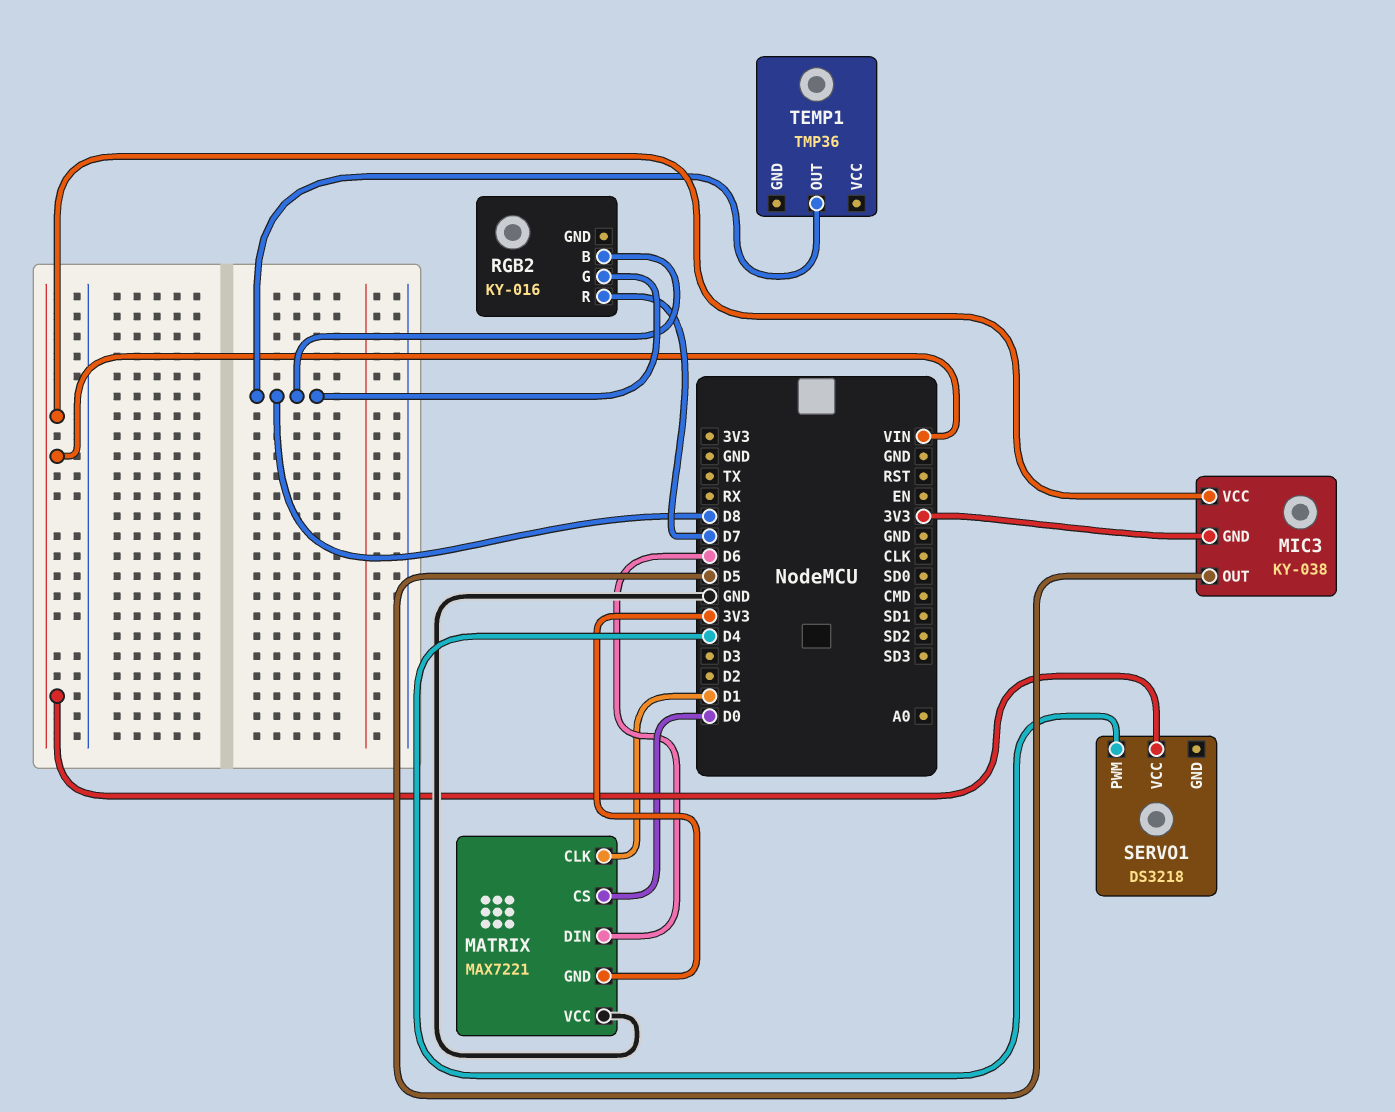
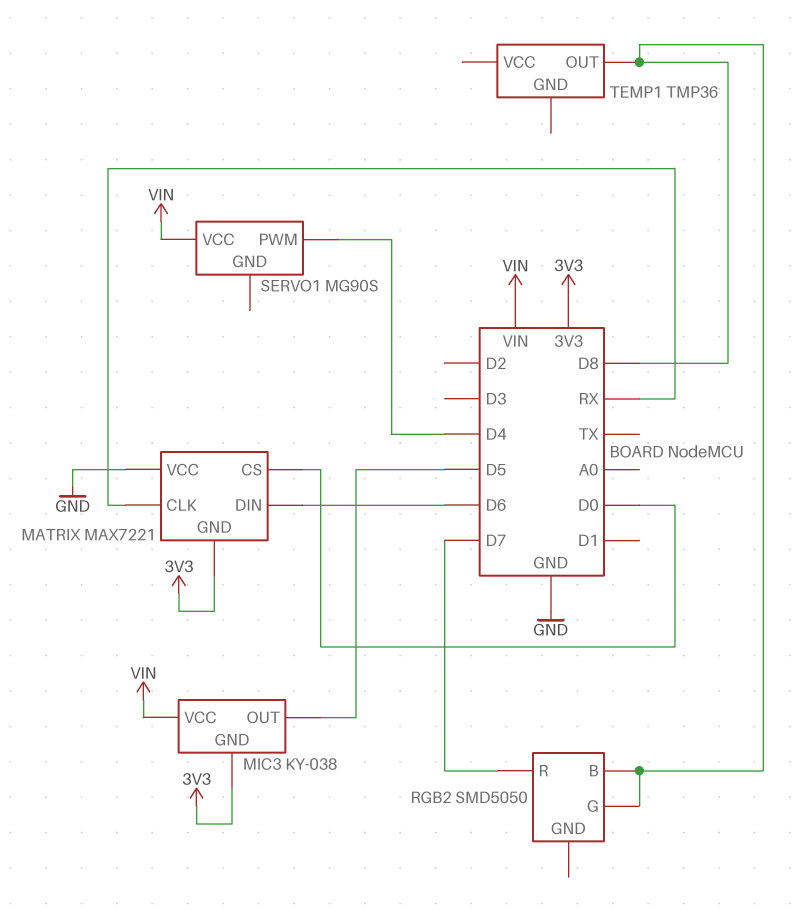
MATRIX pin CLK: D1 -> RX
RGB2: KY-016 -> SMD5050
SERVO1: DS3218 -> MG90S

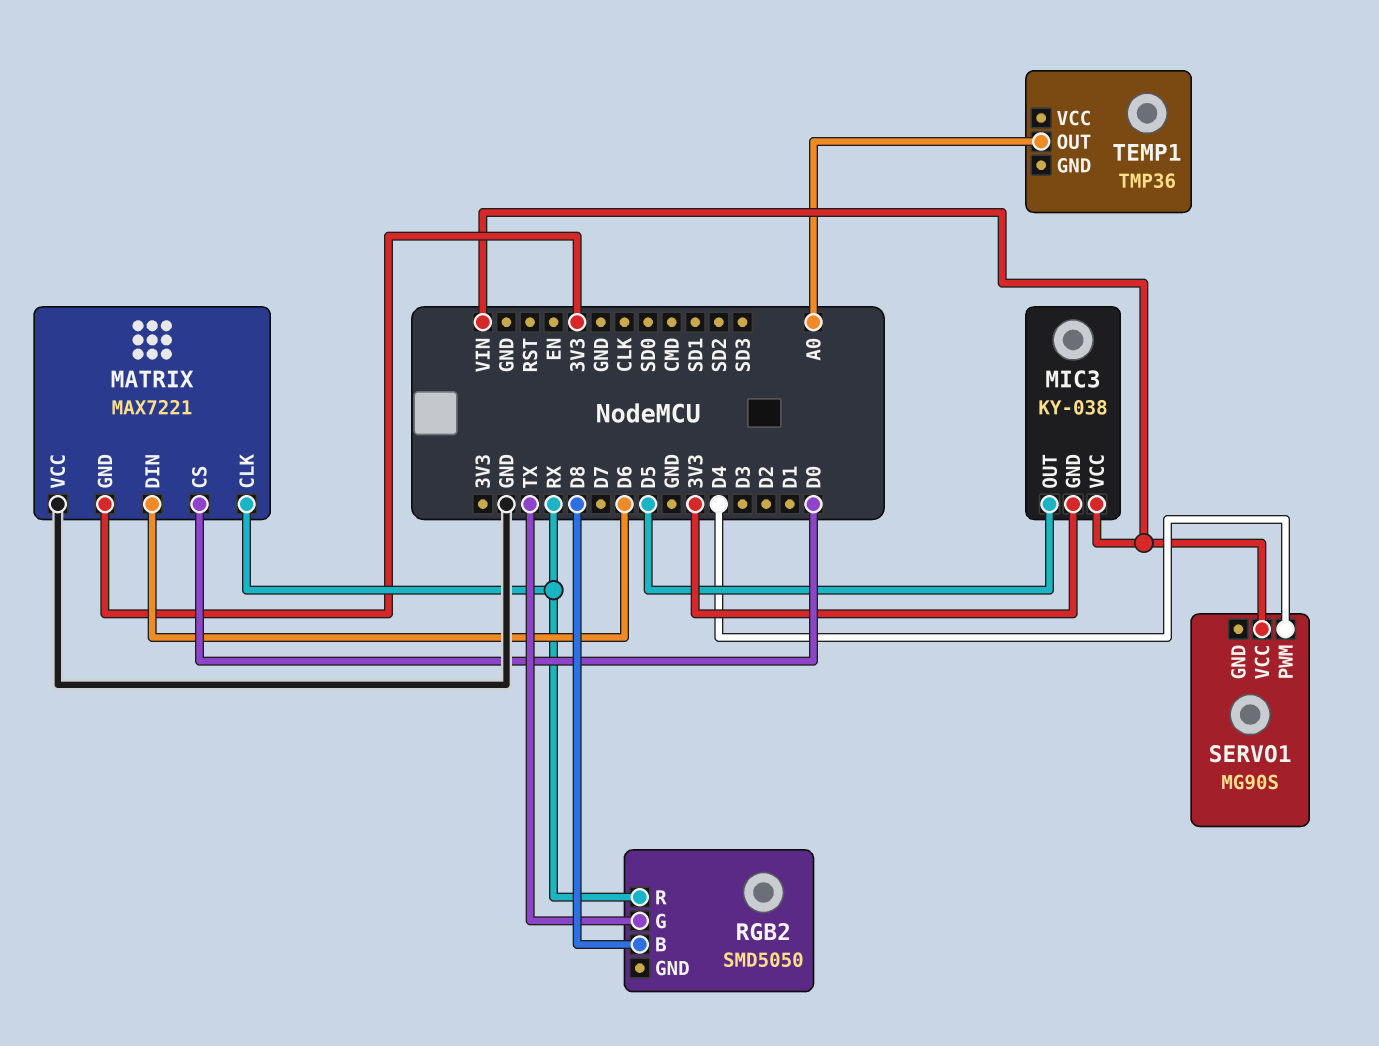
RGB2 pin G: D8 -> TX
RGB2 pin R: D7 -> RX
TEMP1 pin OUT: D8 -> A0

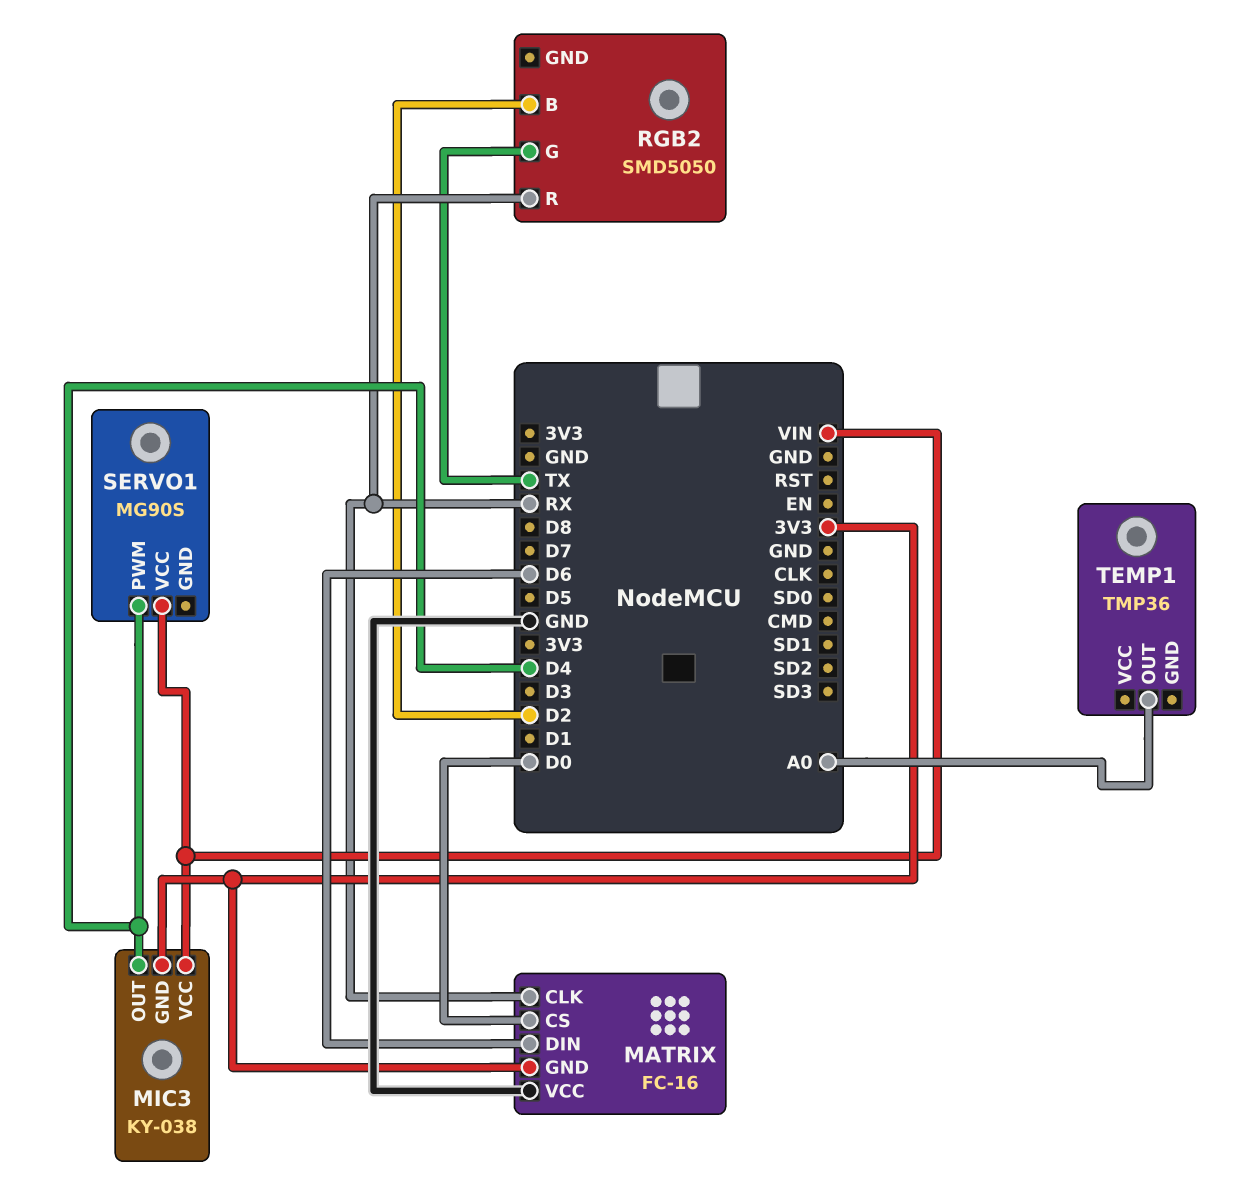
MATRIX: MAX7221 -> FC-16
MIC3 pin OUT: D5 -> D4
RGB2 pin B: D8 -> D2

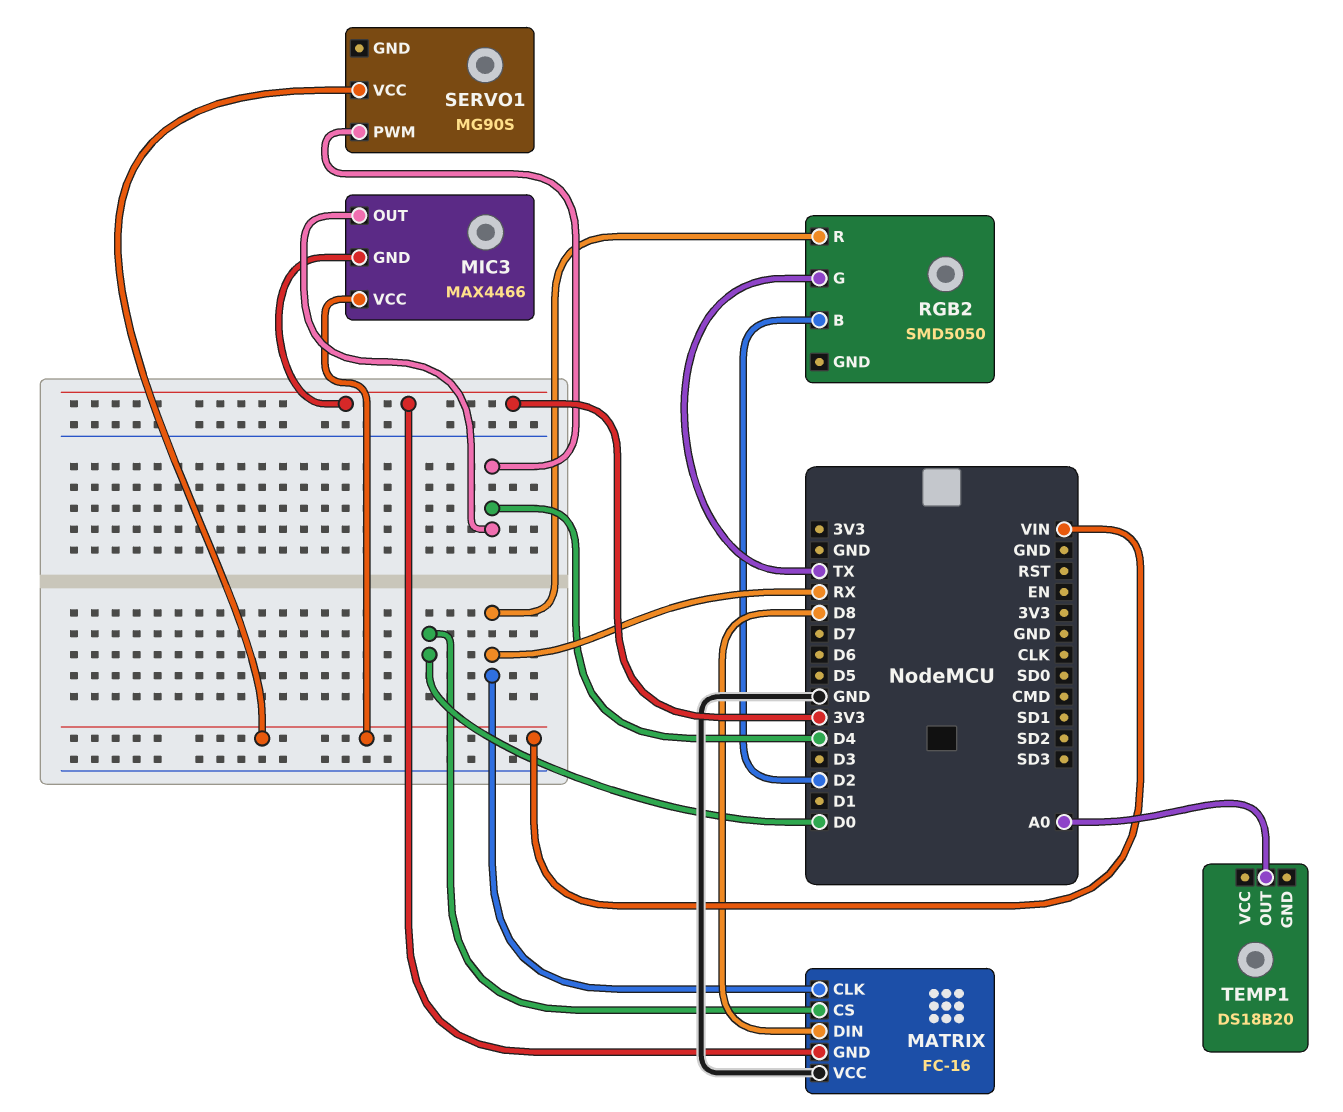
MATRIX pin DIN: D6 -> D8
MIC3: KY-038 -> MAX4466
TEMP1: TMP36 -> DS18B20

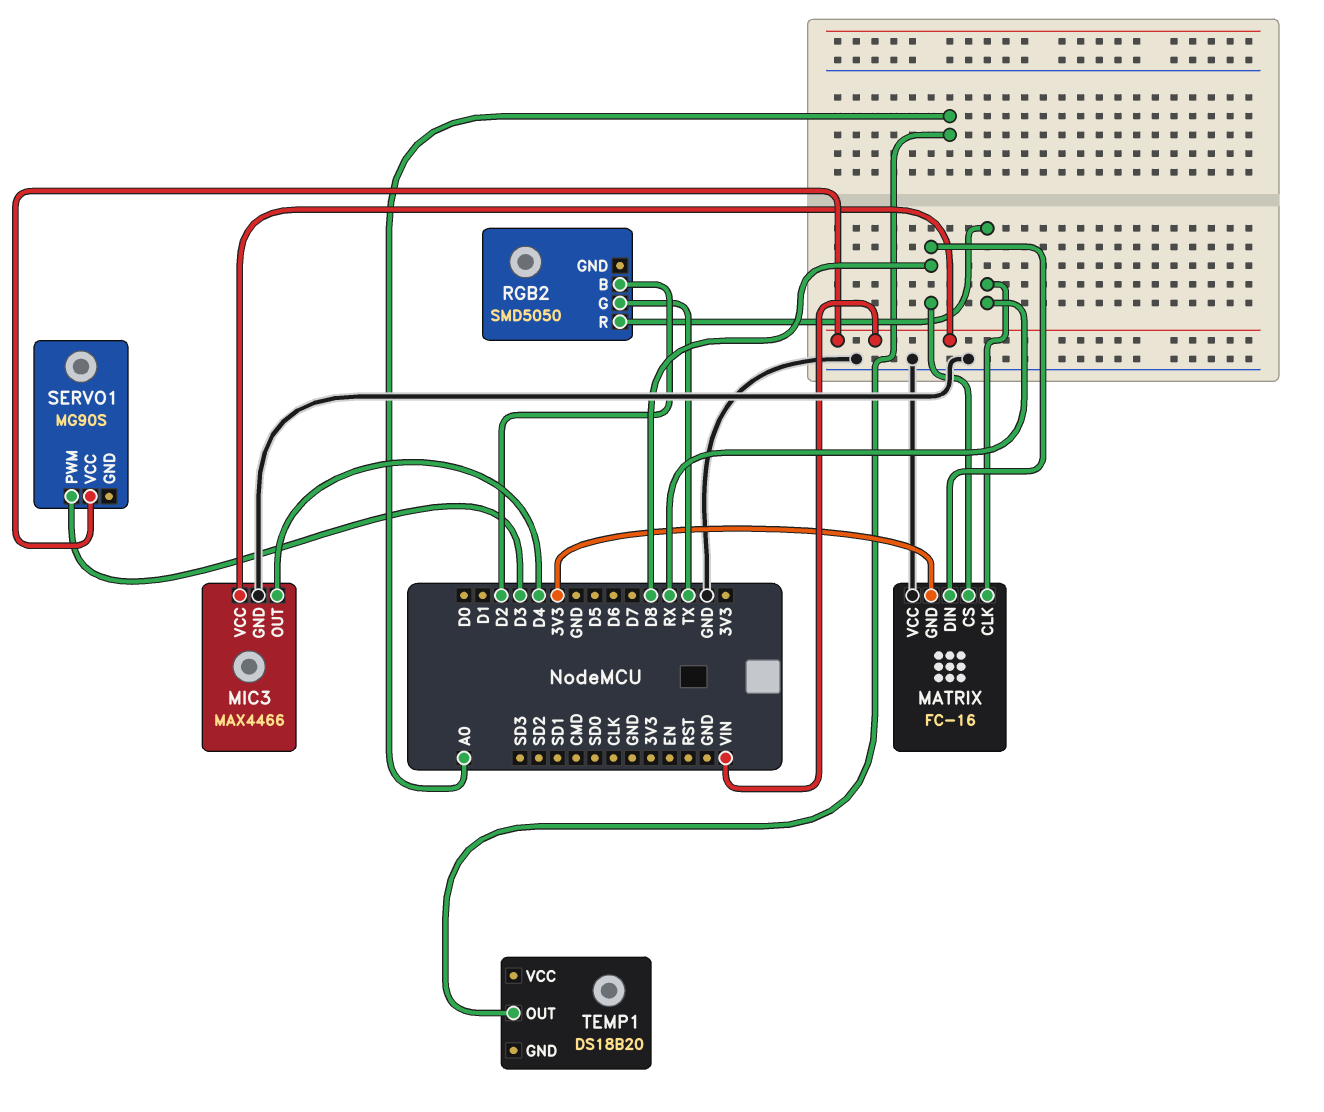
MATRIX pin CS: D0 -> D8
MIC3 pin GND: 3V3 -> GND
SERVO1 pin PWM: D4 -> D3

